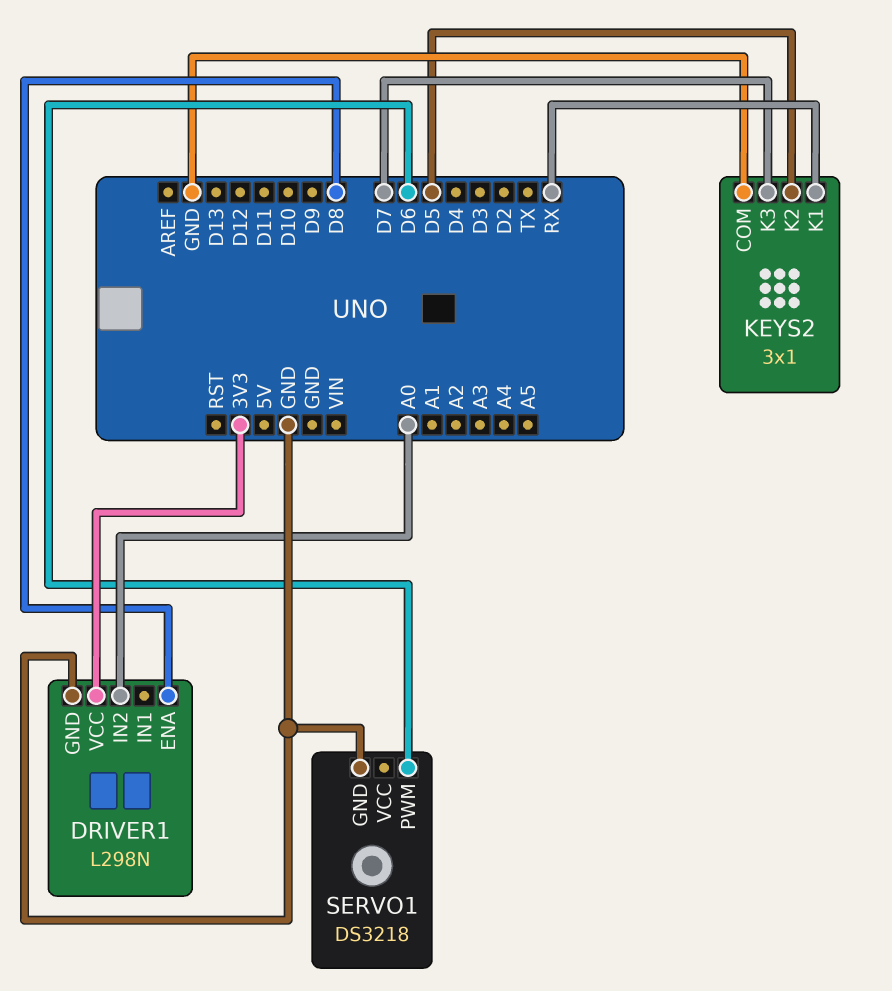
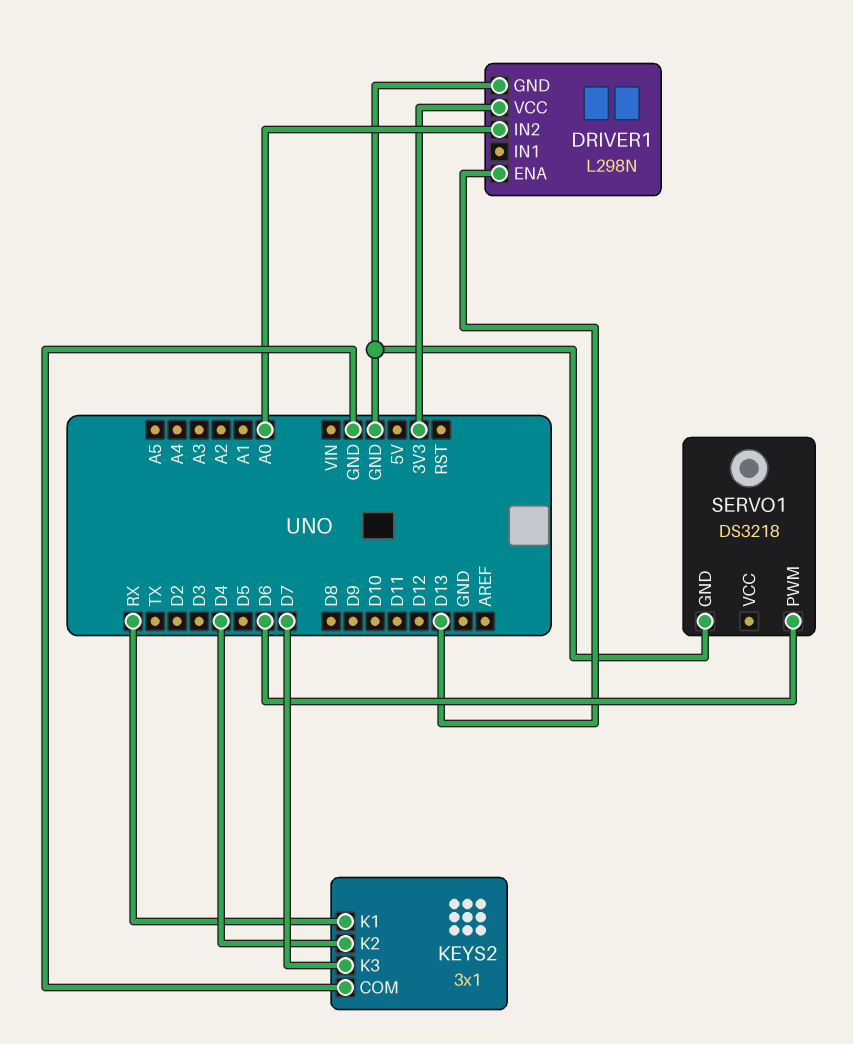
DRIVER1 pin ENA: D8 -> D13
KEYS2 pin K2: D5 -> D4

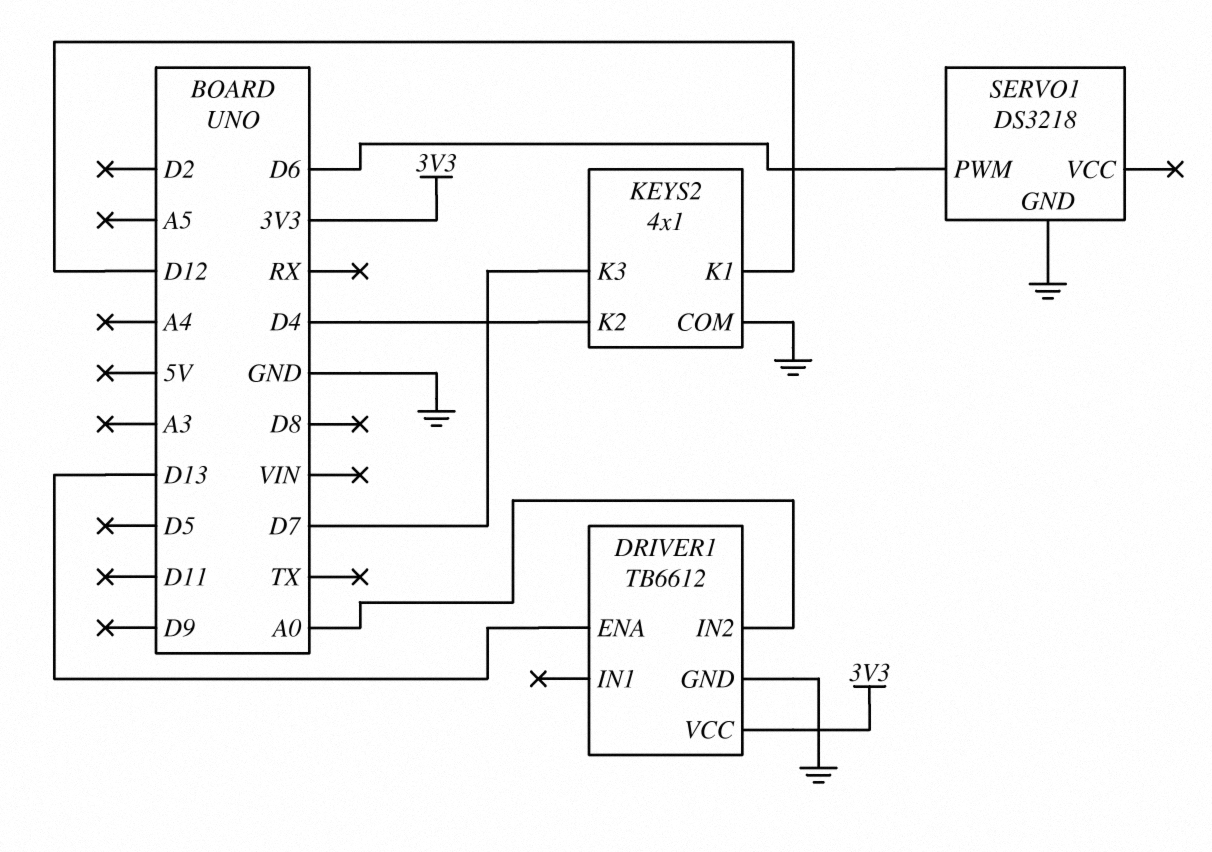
DRIVER1: L298N -> TB6612
KEYS2: 3x1 -> 4x1
KEYS2 pin K1: RX -> D12

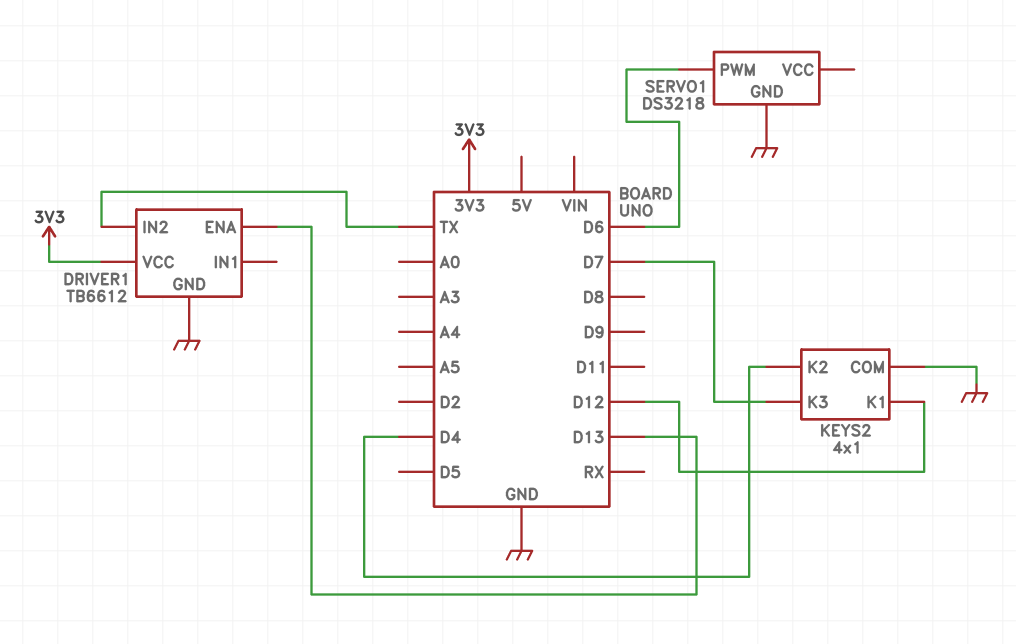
DRIVER1 pin IN2: A0 -> TX

